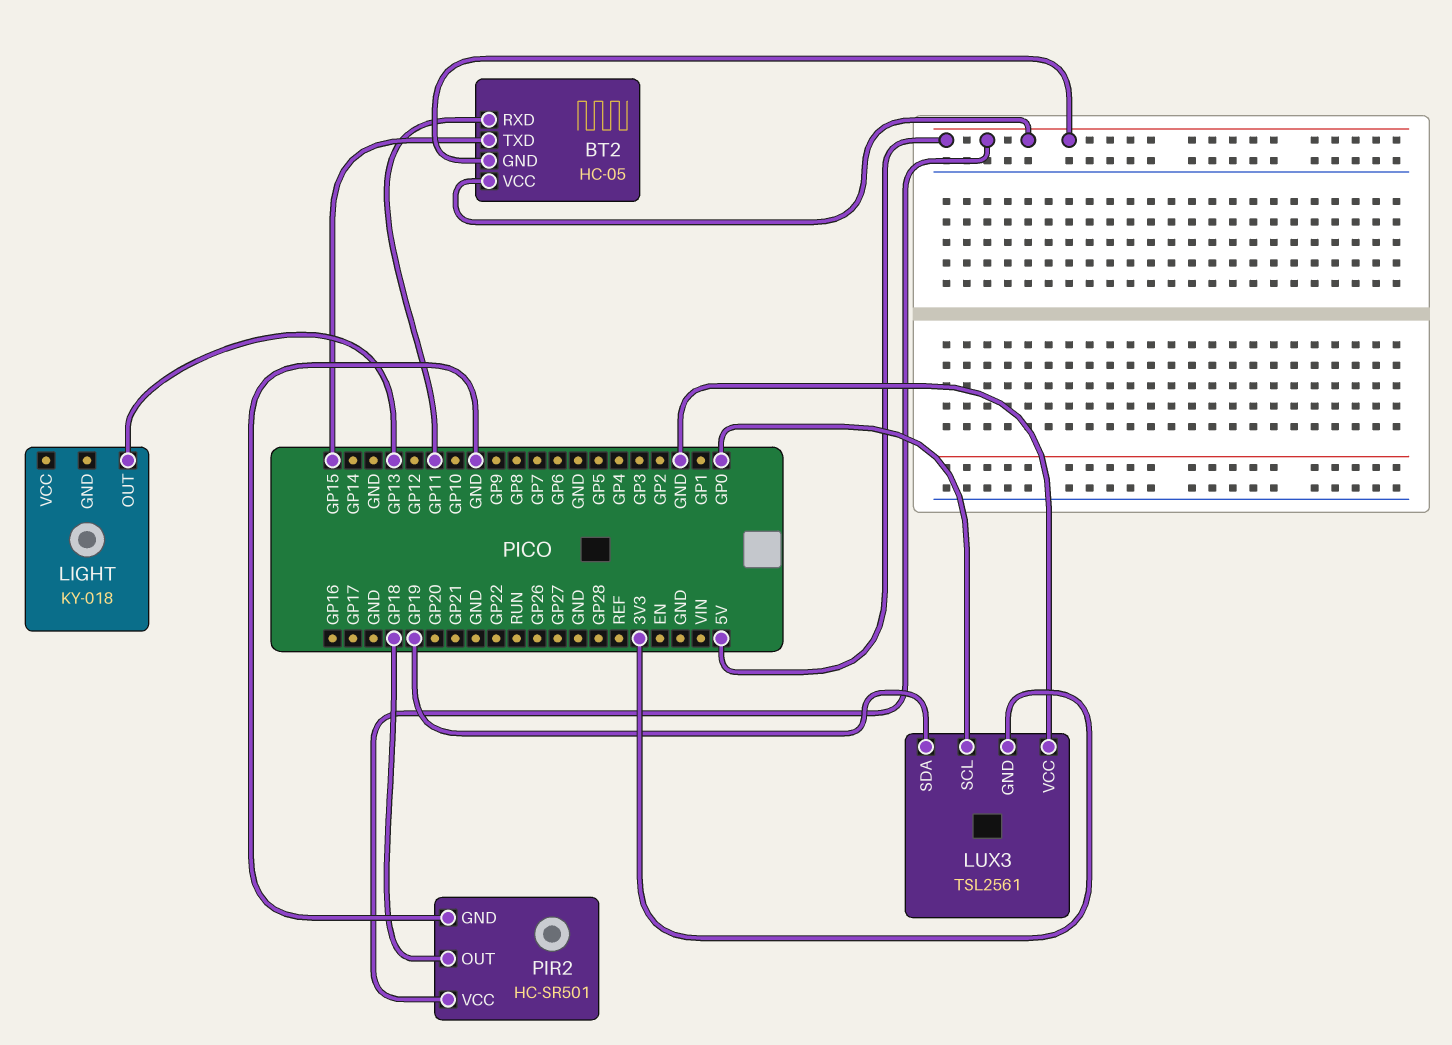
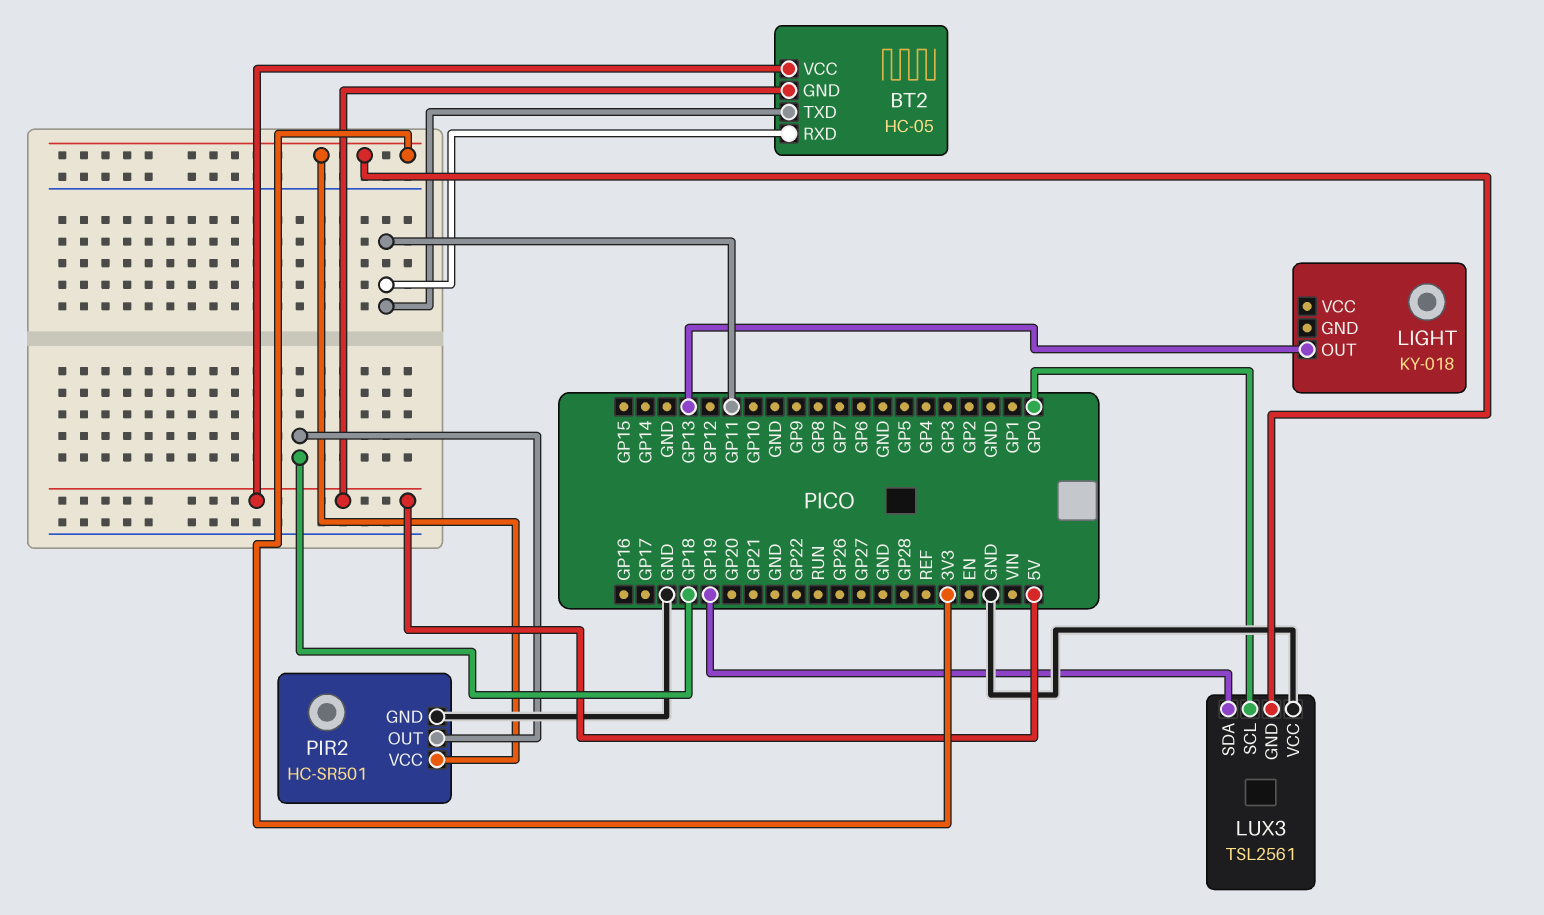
BT2 pin TXD: GP15 -> GP11
PIR2 pin VCC: 5V -> 3V3

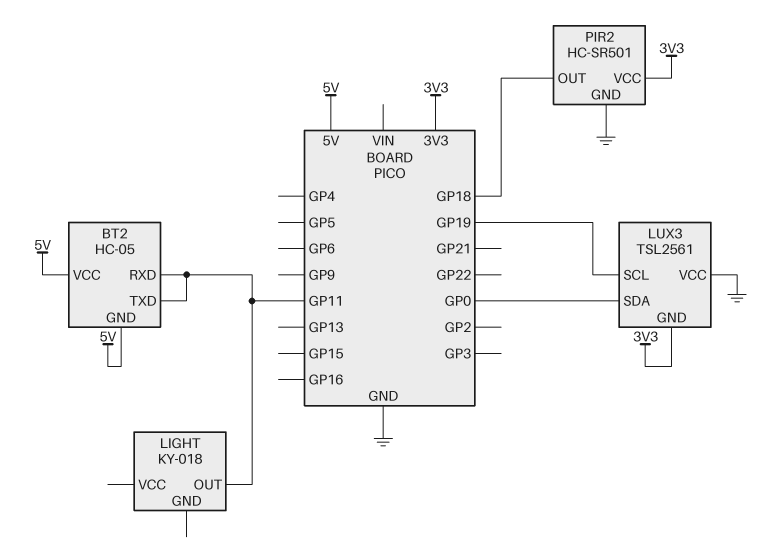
LIGHT pin OUT: GP13 -> GP11
LUX3 pin SCL: GP0 -> GP19
LUX3 pin SDA: GP19 -> GP0

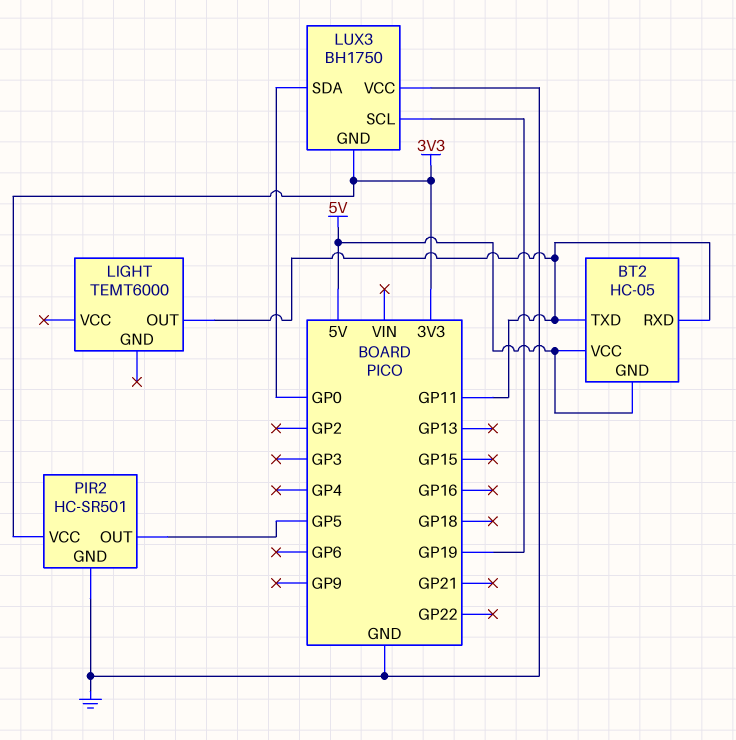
LIGHT: KY-018 -> TEMT6000
LUX3: TSL2561 -> BH1750
PIR2 pin OUT: GP18 -> GP5

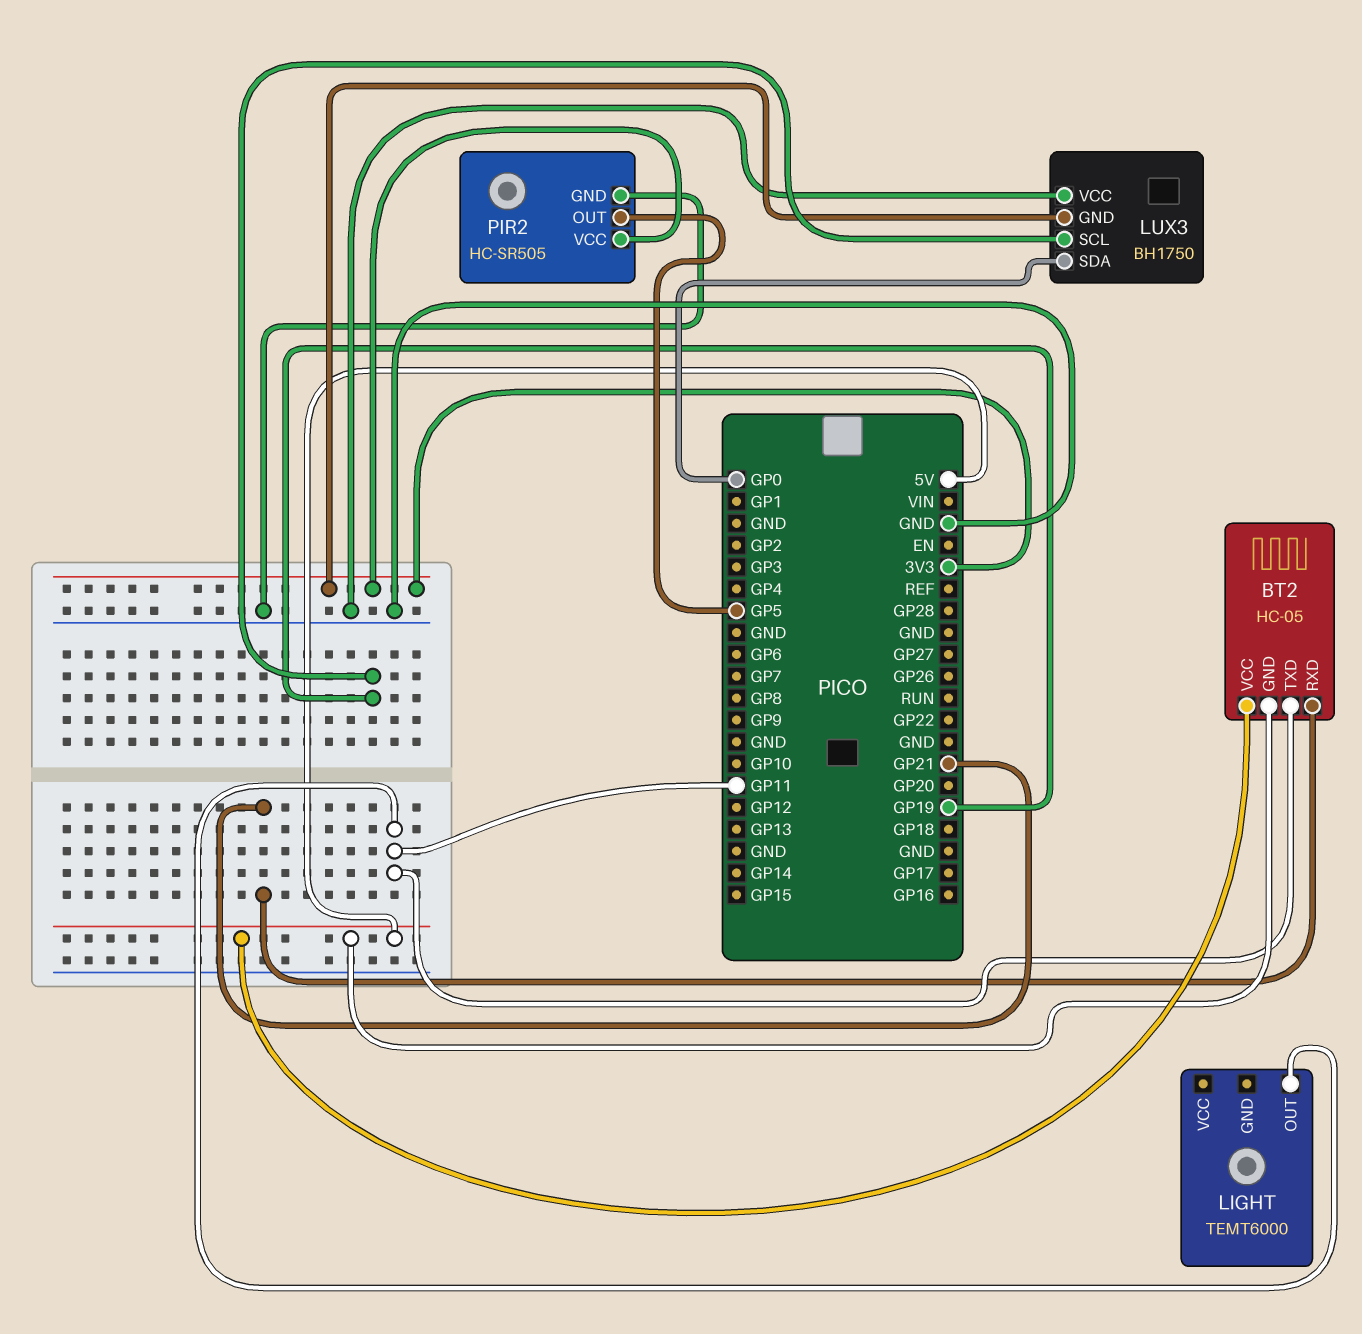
BT2 pin RXD: GP11 -> GP21
PIR2: HC-SR501 -> HC-SR505

